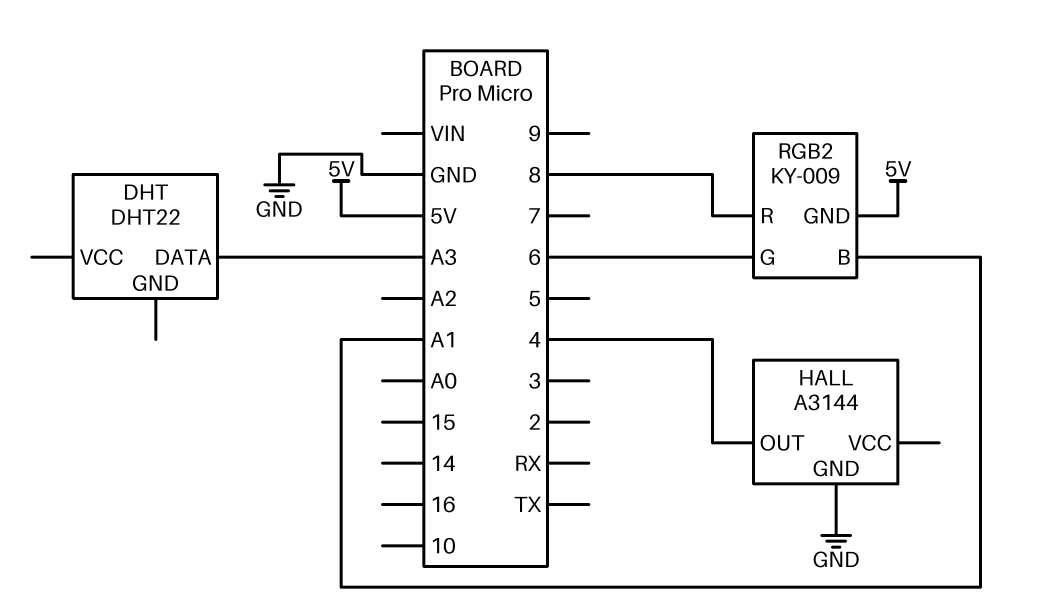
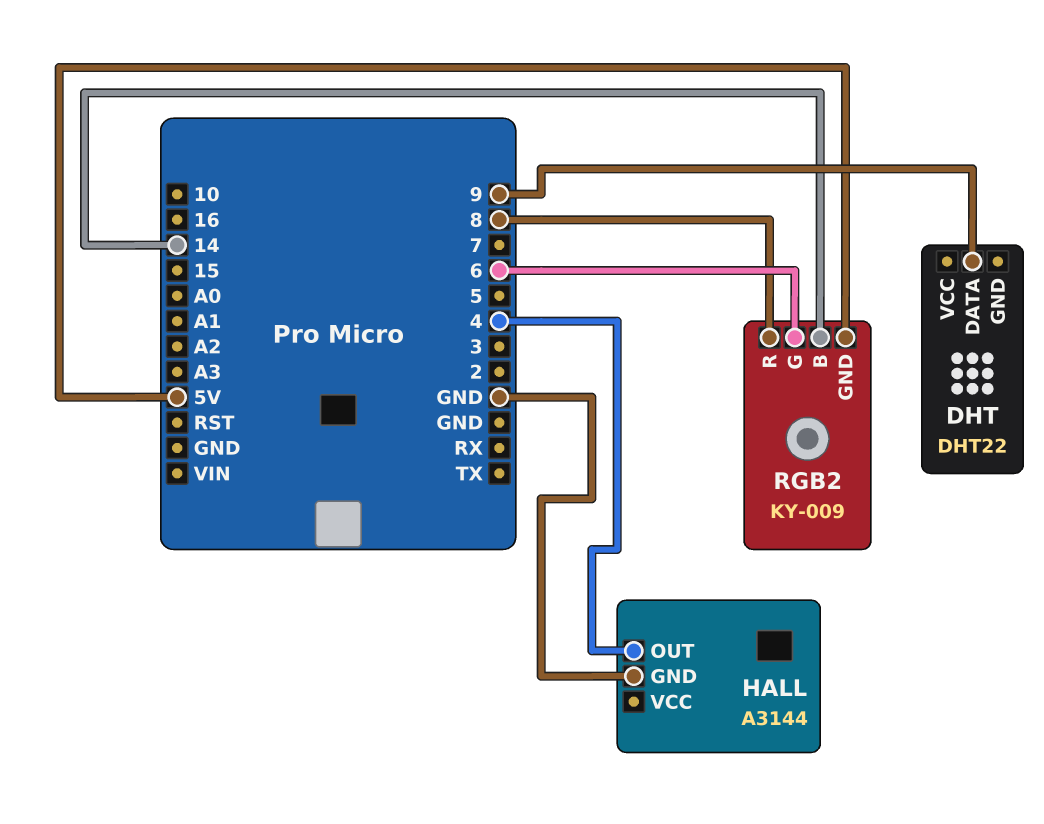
DHT pin DATA: A3 -> 9
RGB2 pin B: A1 -> 14

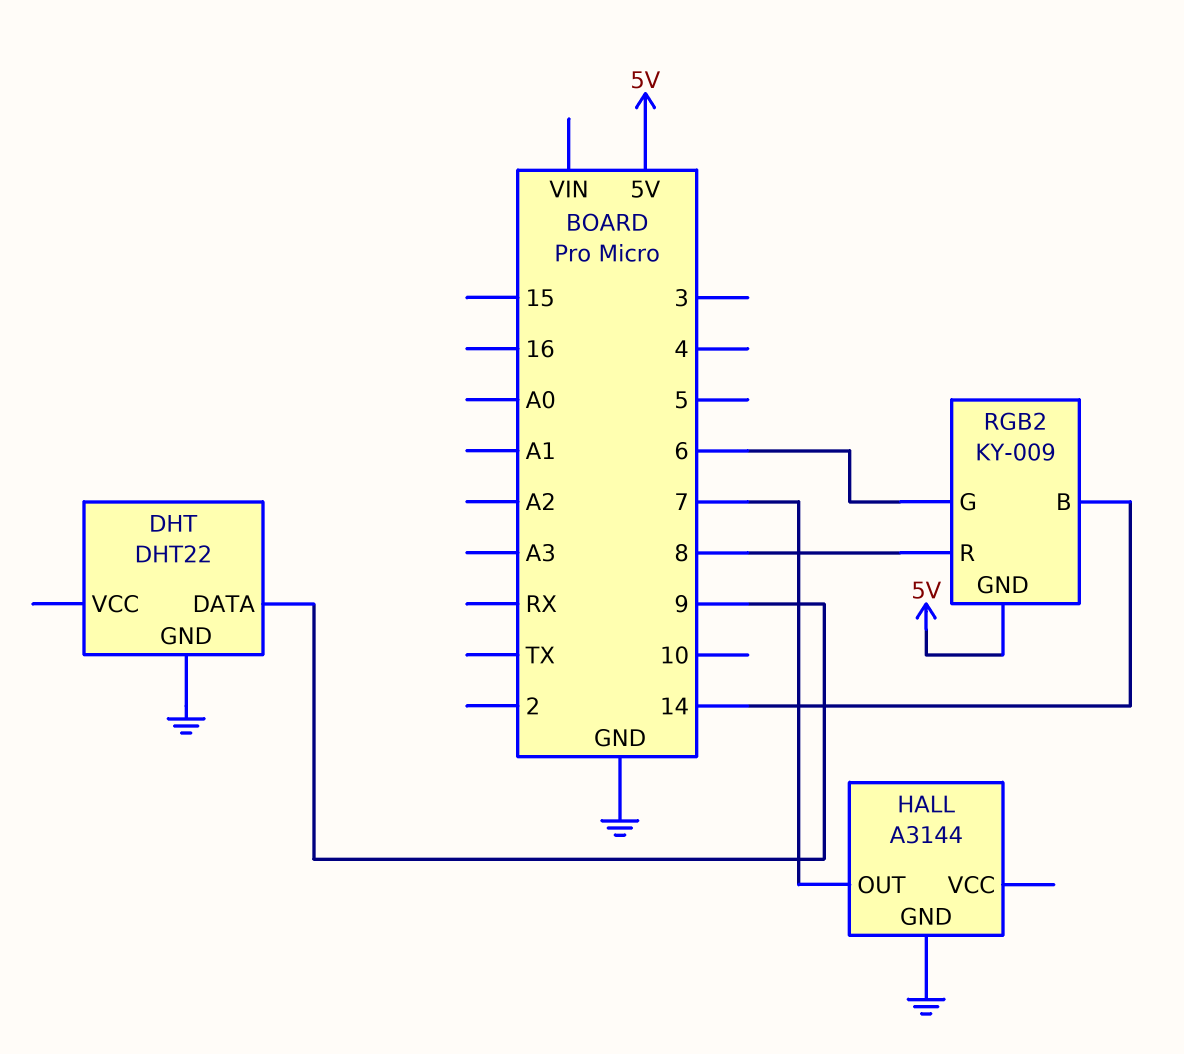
DHT pin GND: none -> GND
HALL pin OUT: 4 -> 7

